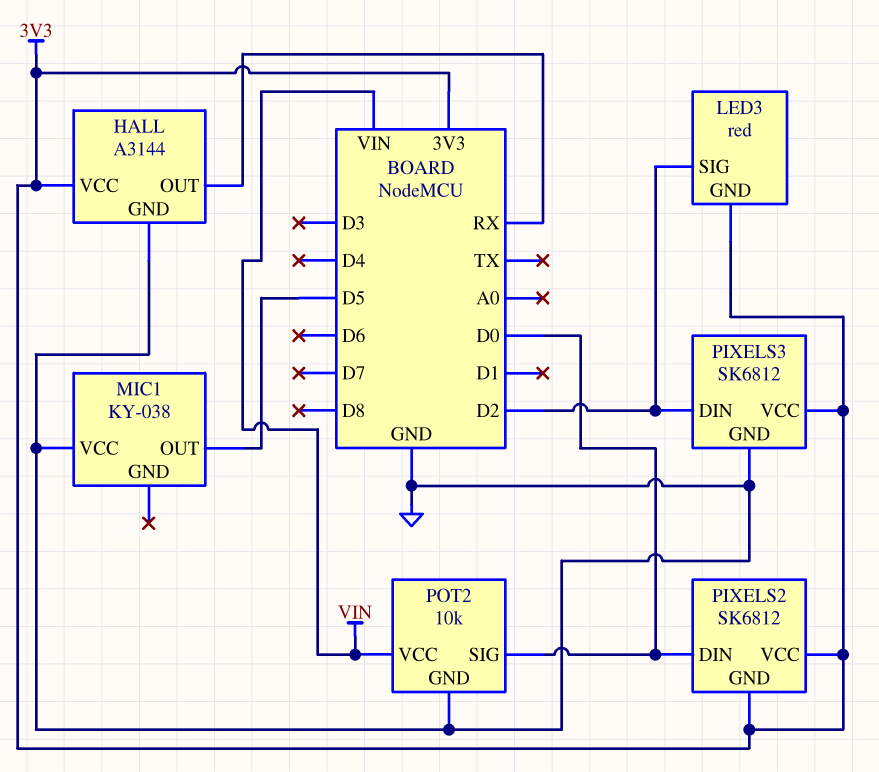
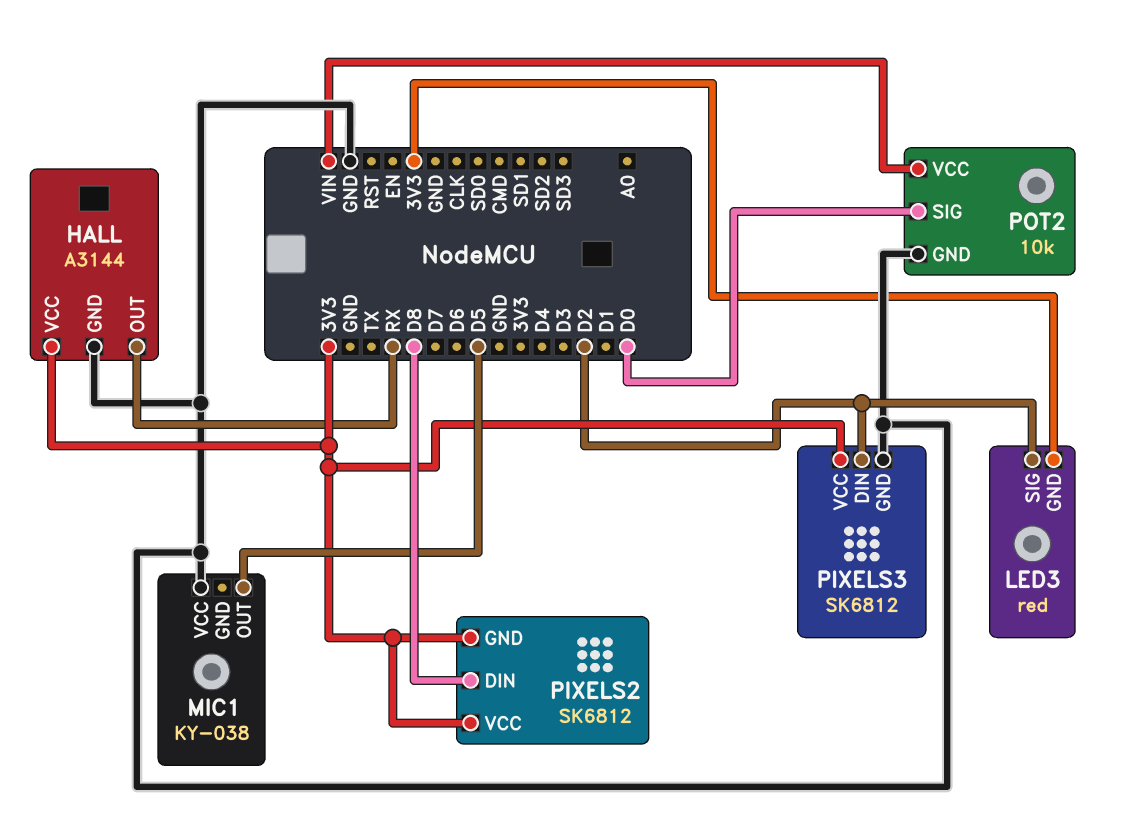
PIXELS2 pin DIN: D0 -> D8

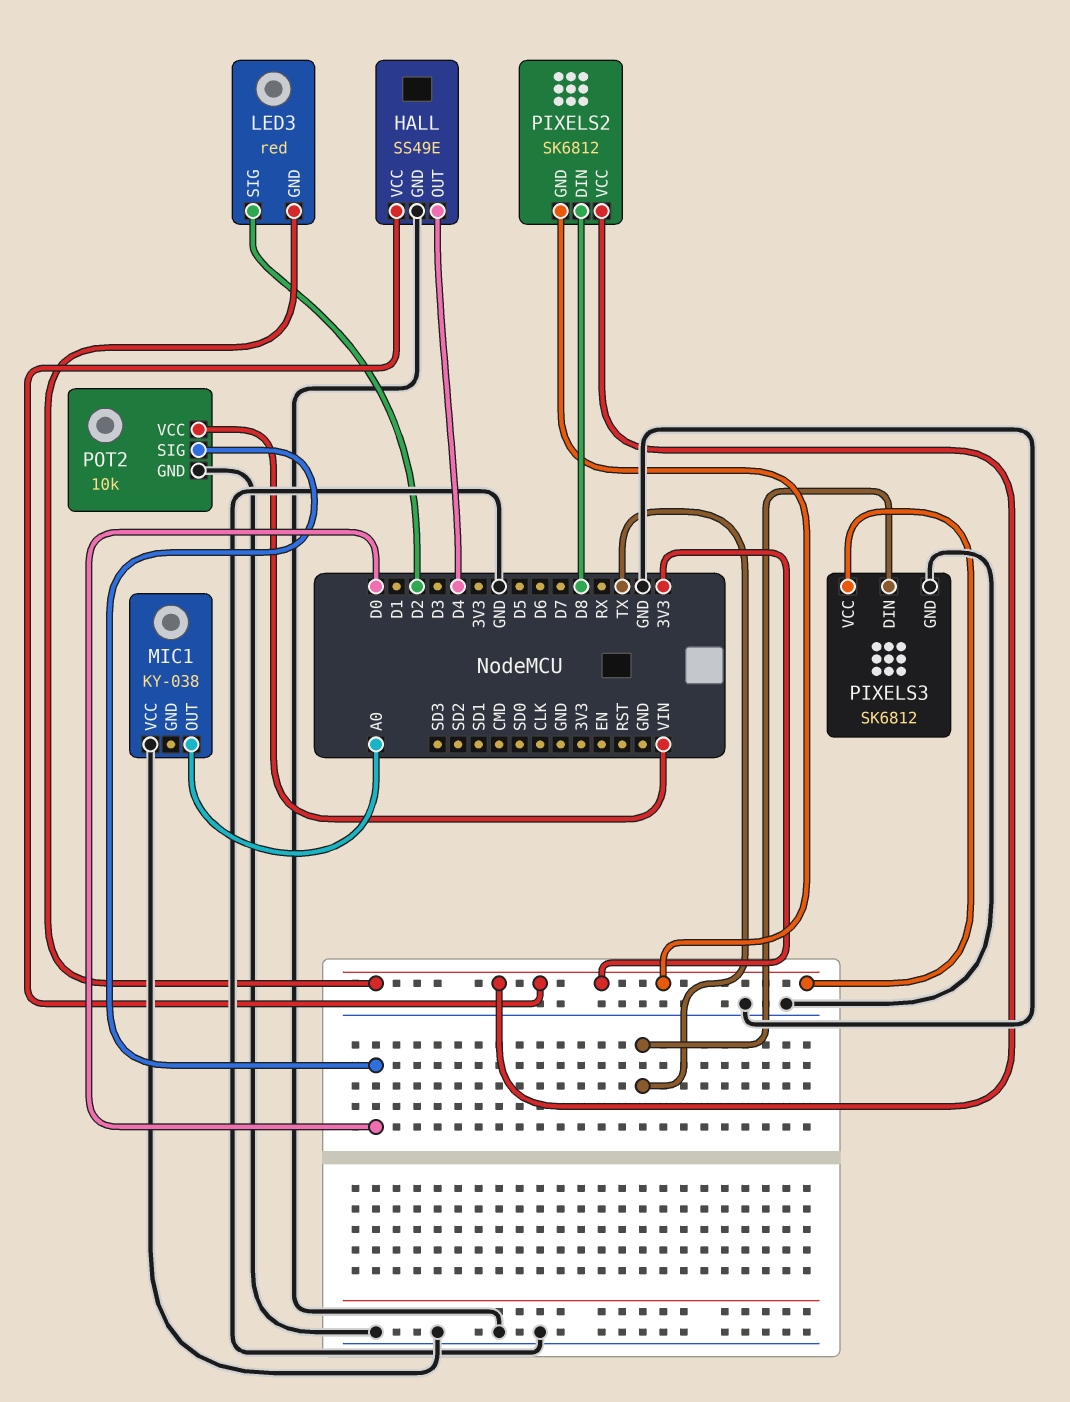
HALL: A3144 -> SS49E
HALL pin OUT: RX -> D4
MIC1 pin OUT: D5 -> A0
PIXELS3 pin DIN: D2 -> TX

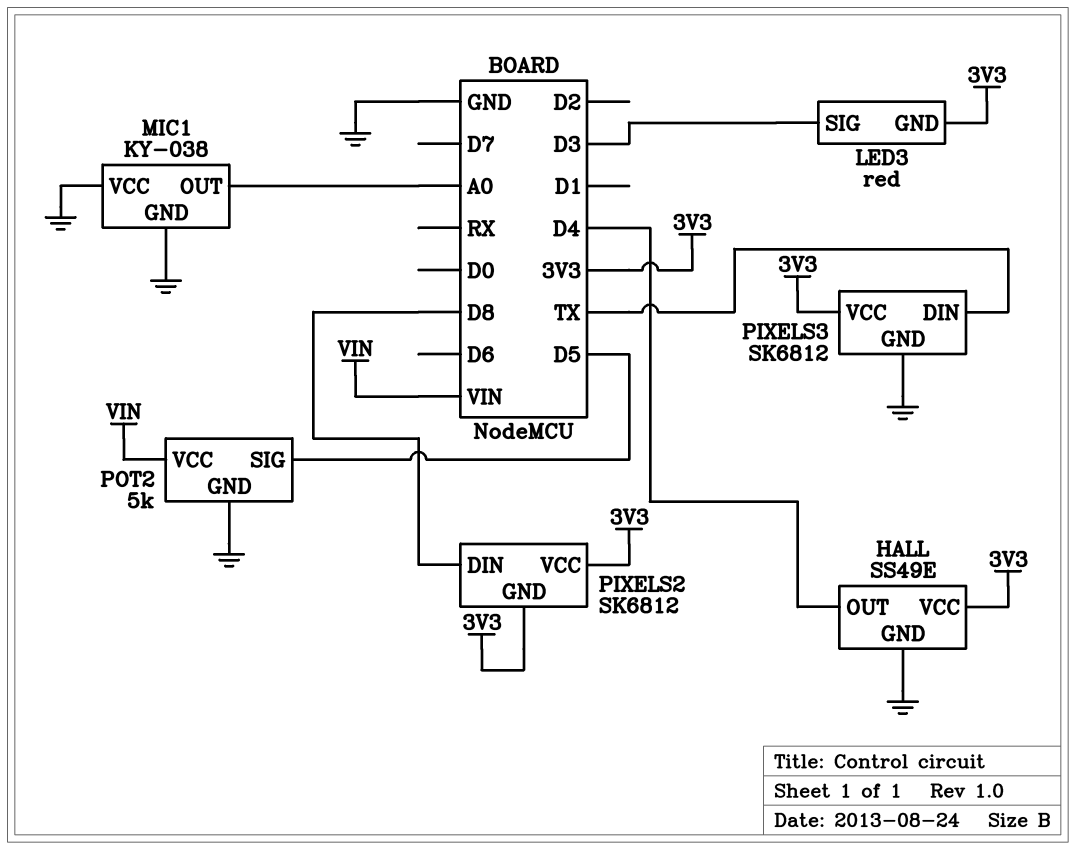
LED3 pin SIG: D2 -> D3
MIC1 pin GND: none -> GND
POT2: 10k -> 5k
POT2 pin SIG: D0 -> D5

